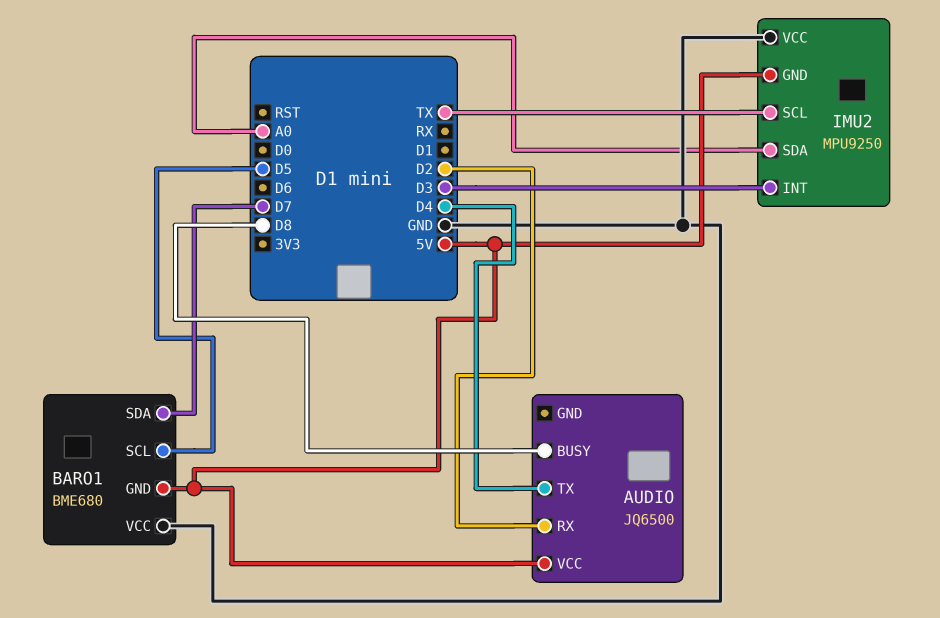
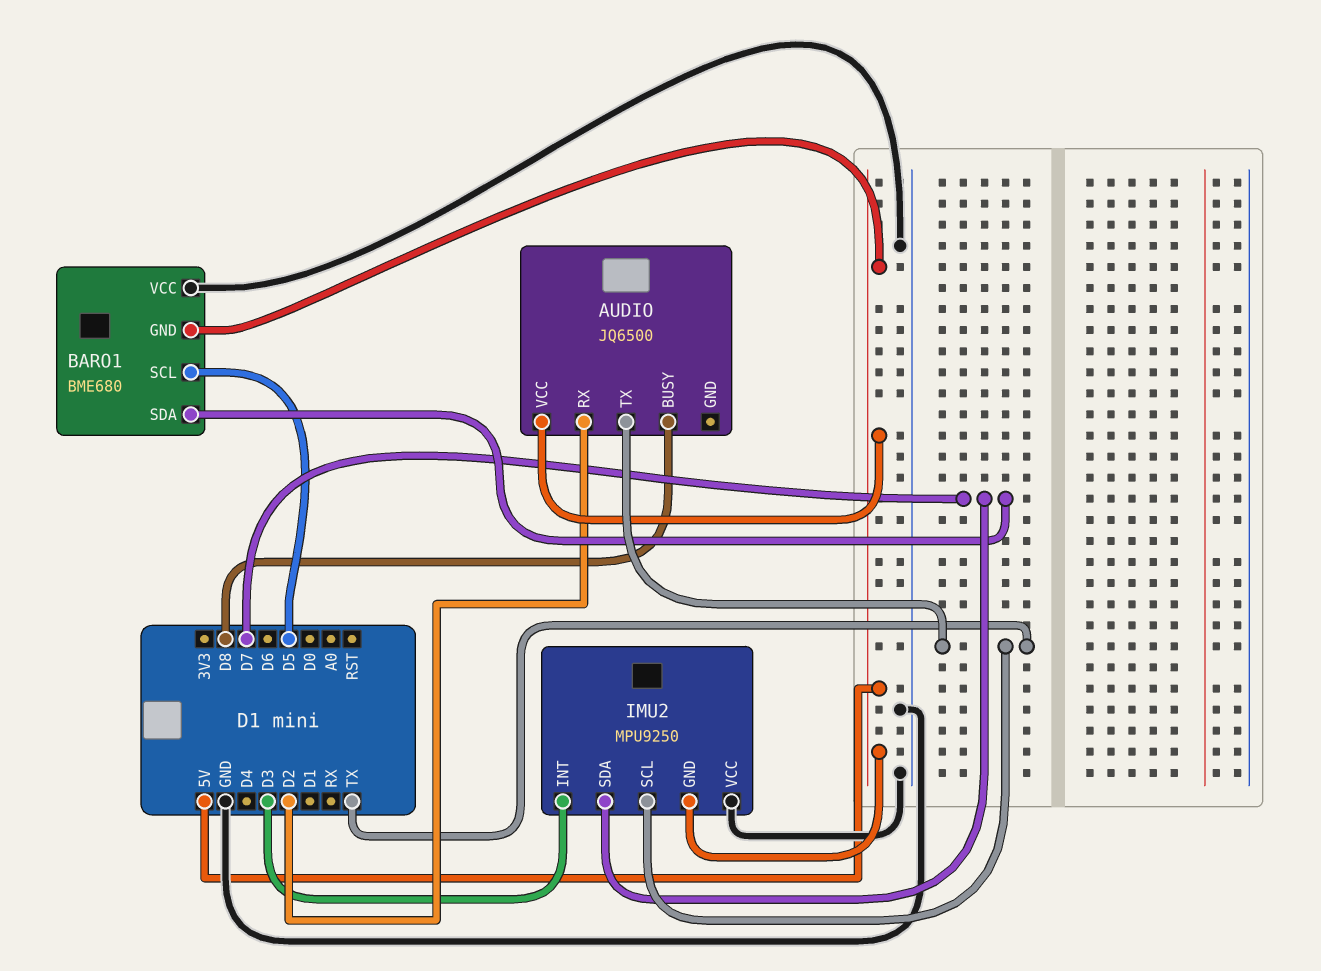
AUDIO pin TX: D4 -> TX
IMU2 pin SDA: A0 -> D7

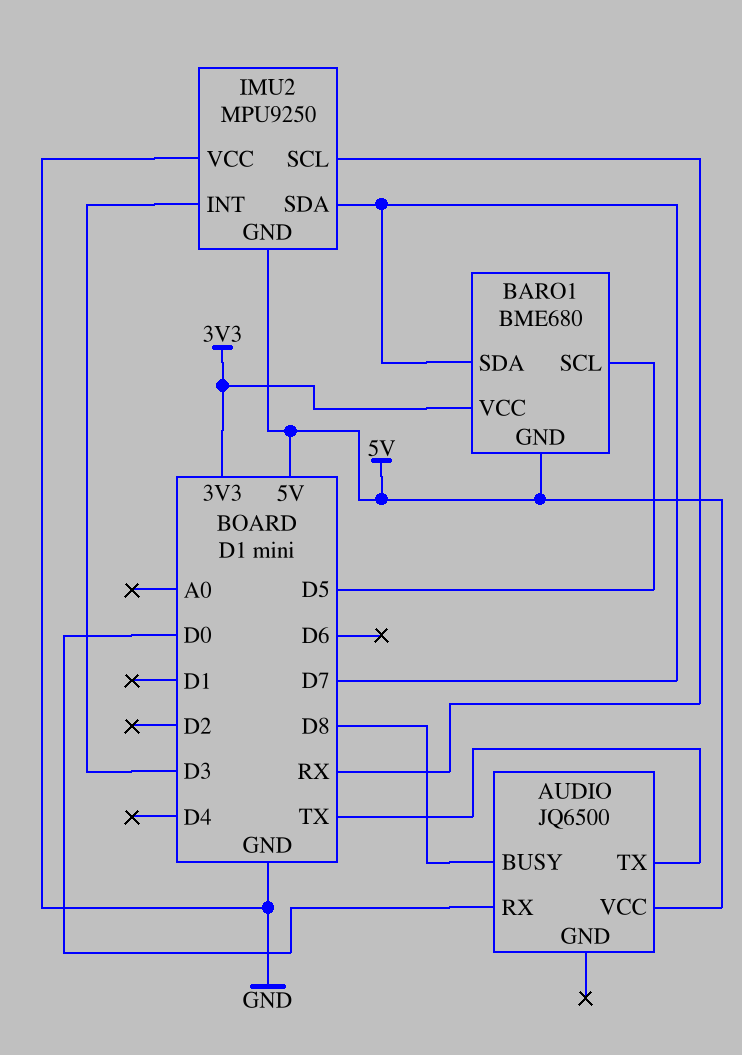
AUDIO pin RX: D2 -> D0
BARO1 pin VCC: GND -> 3V3
IMU2 pin SCL: TX -> RX

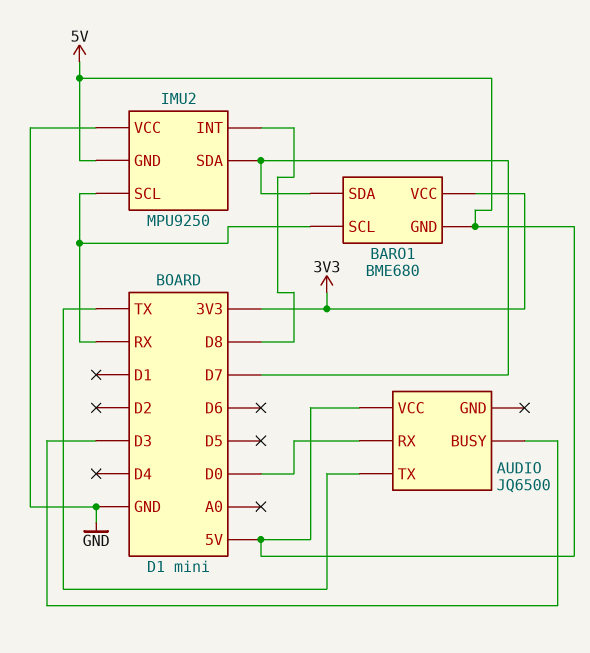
AUDIO pin BUSY: D8 -> D3
BARO1 pin SCL: D5 -> RX
IMU2 pin INT: D3 -> D8

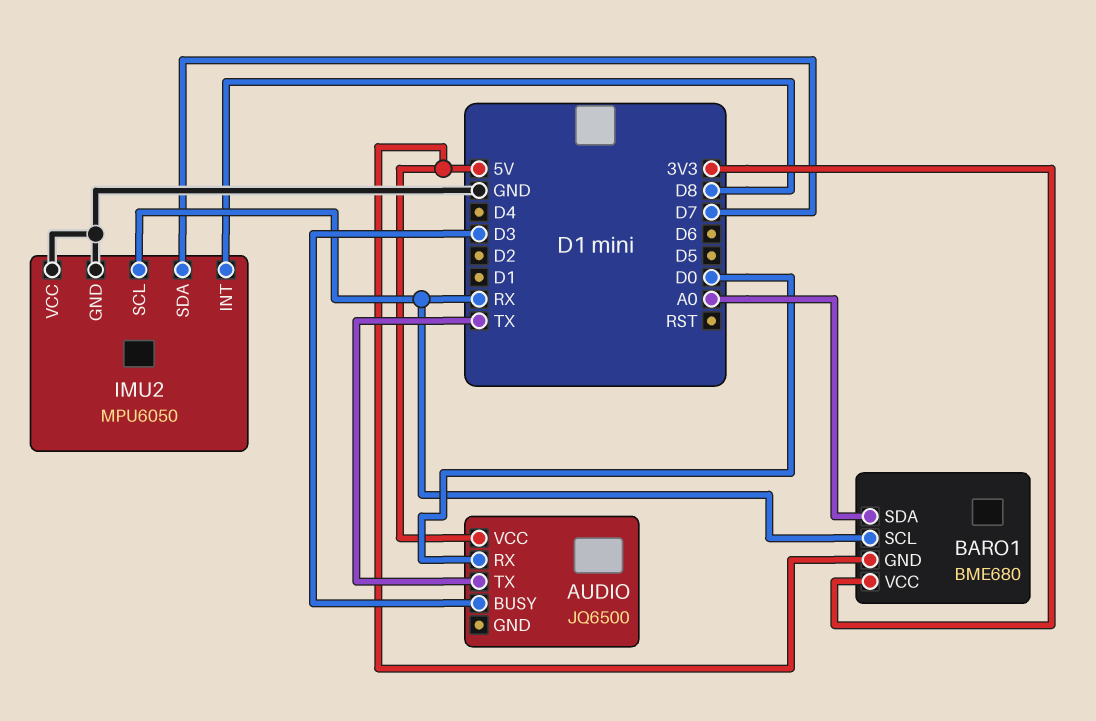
BARO1 pin SDA: D7 -> A0
IMU2: MPU9250 -> MPU6050
IMU2 pin GND: 5V -> GND

